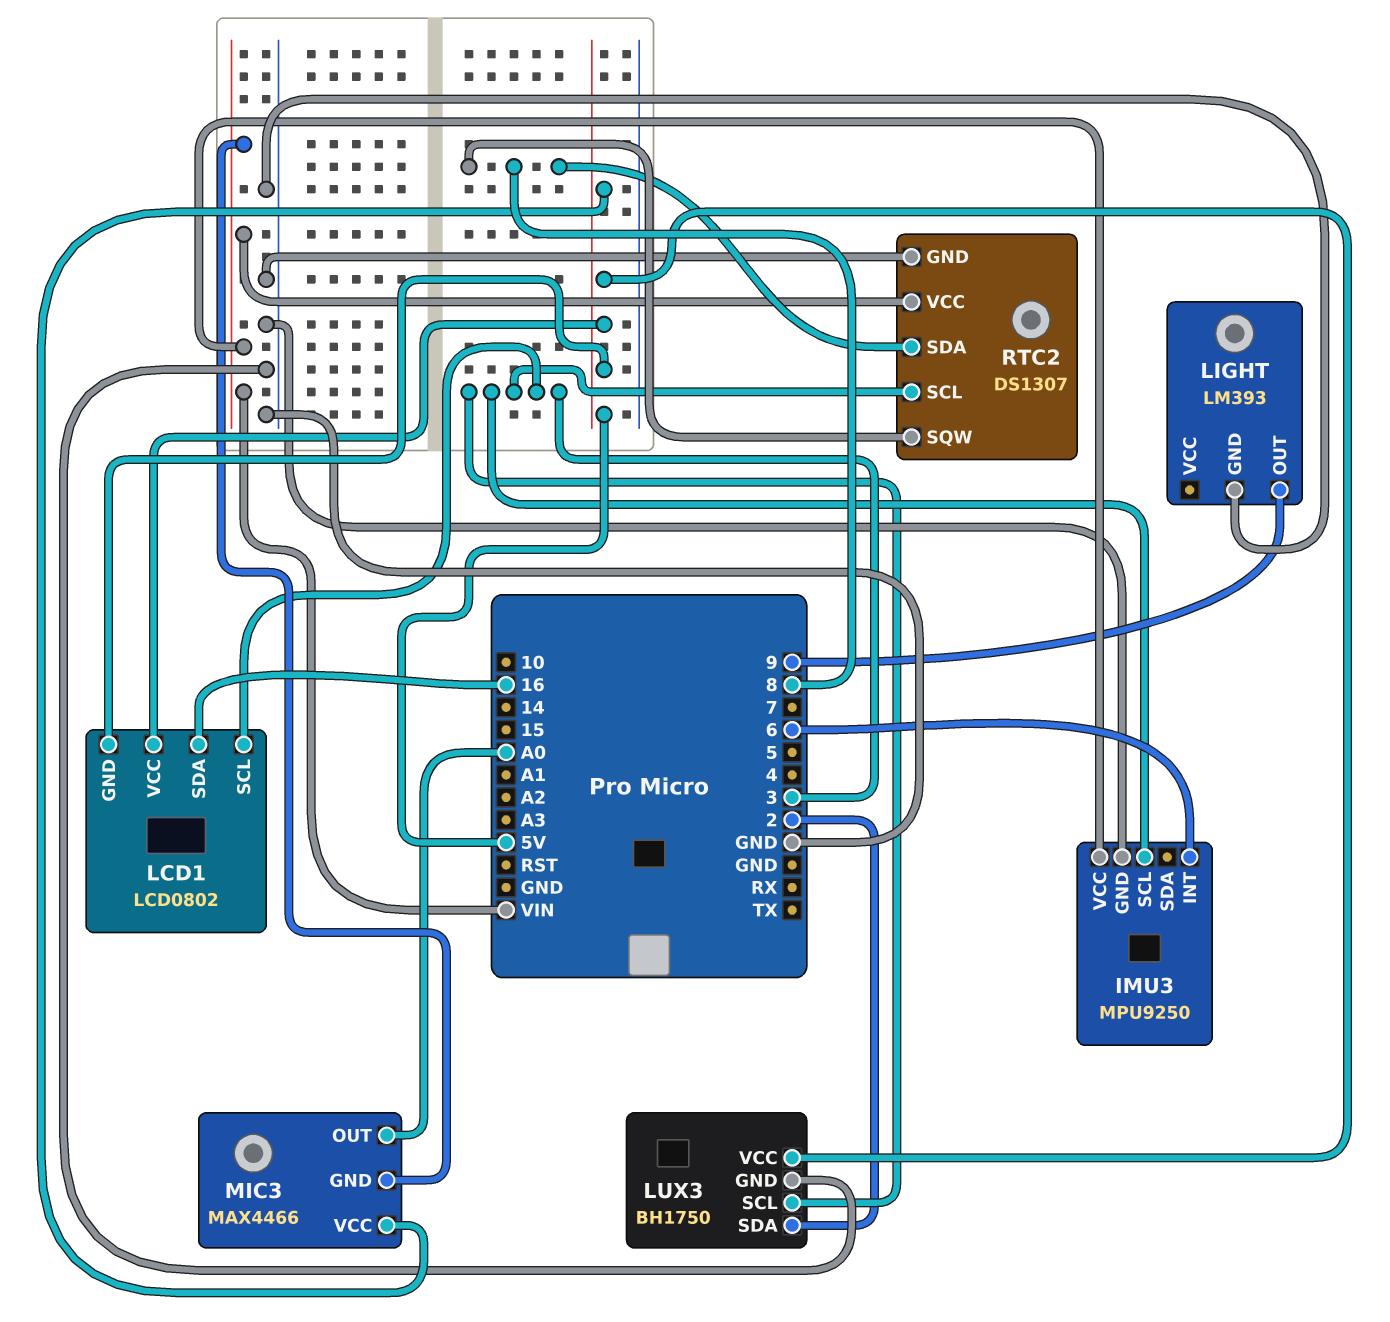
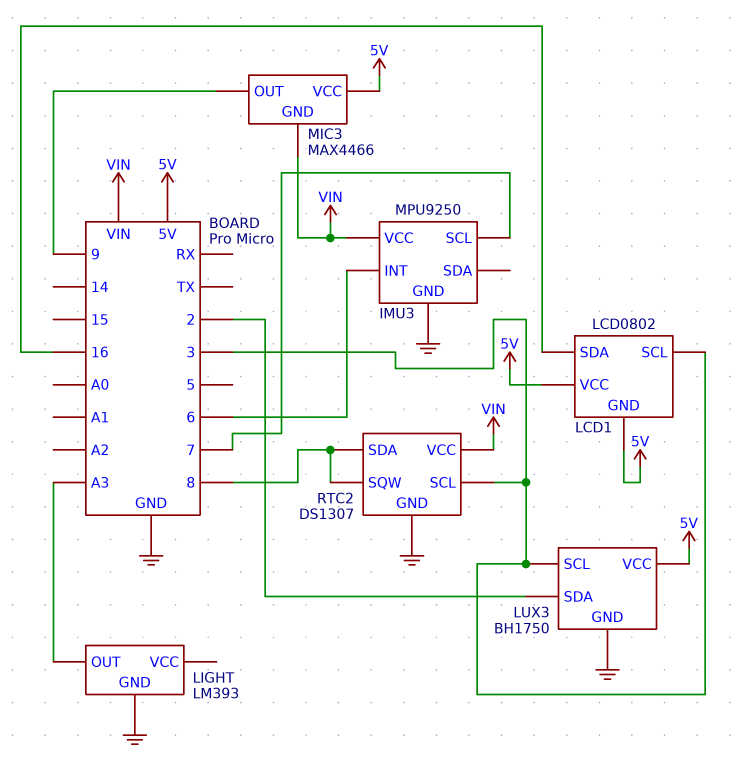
IMU3 pin SCL: 3 -> 7
LIGHT pin OUT: 9 -> A3
MIC3 pin OUT: A0 -> 9

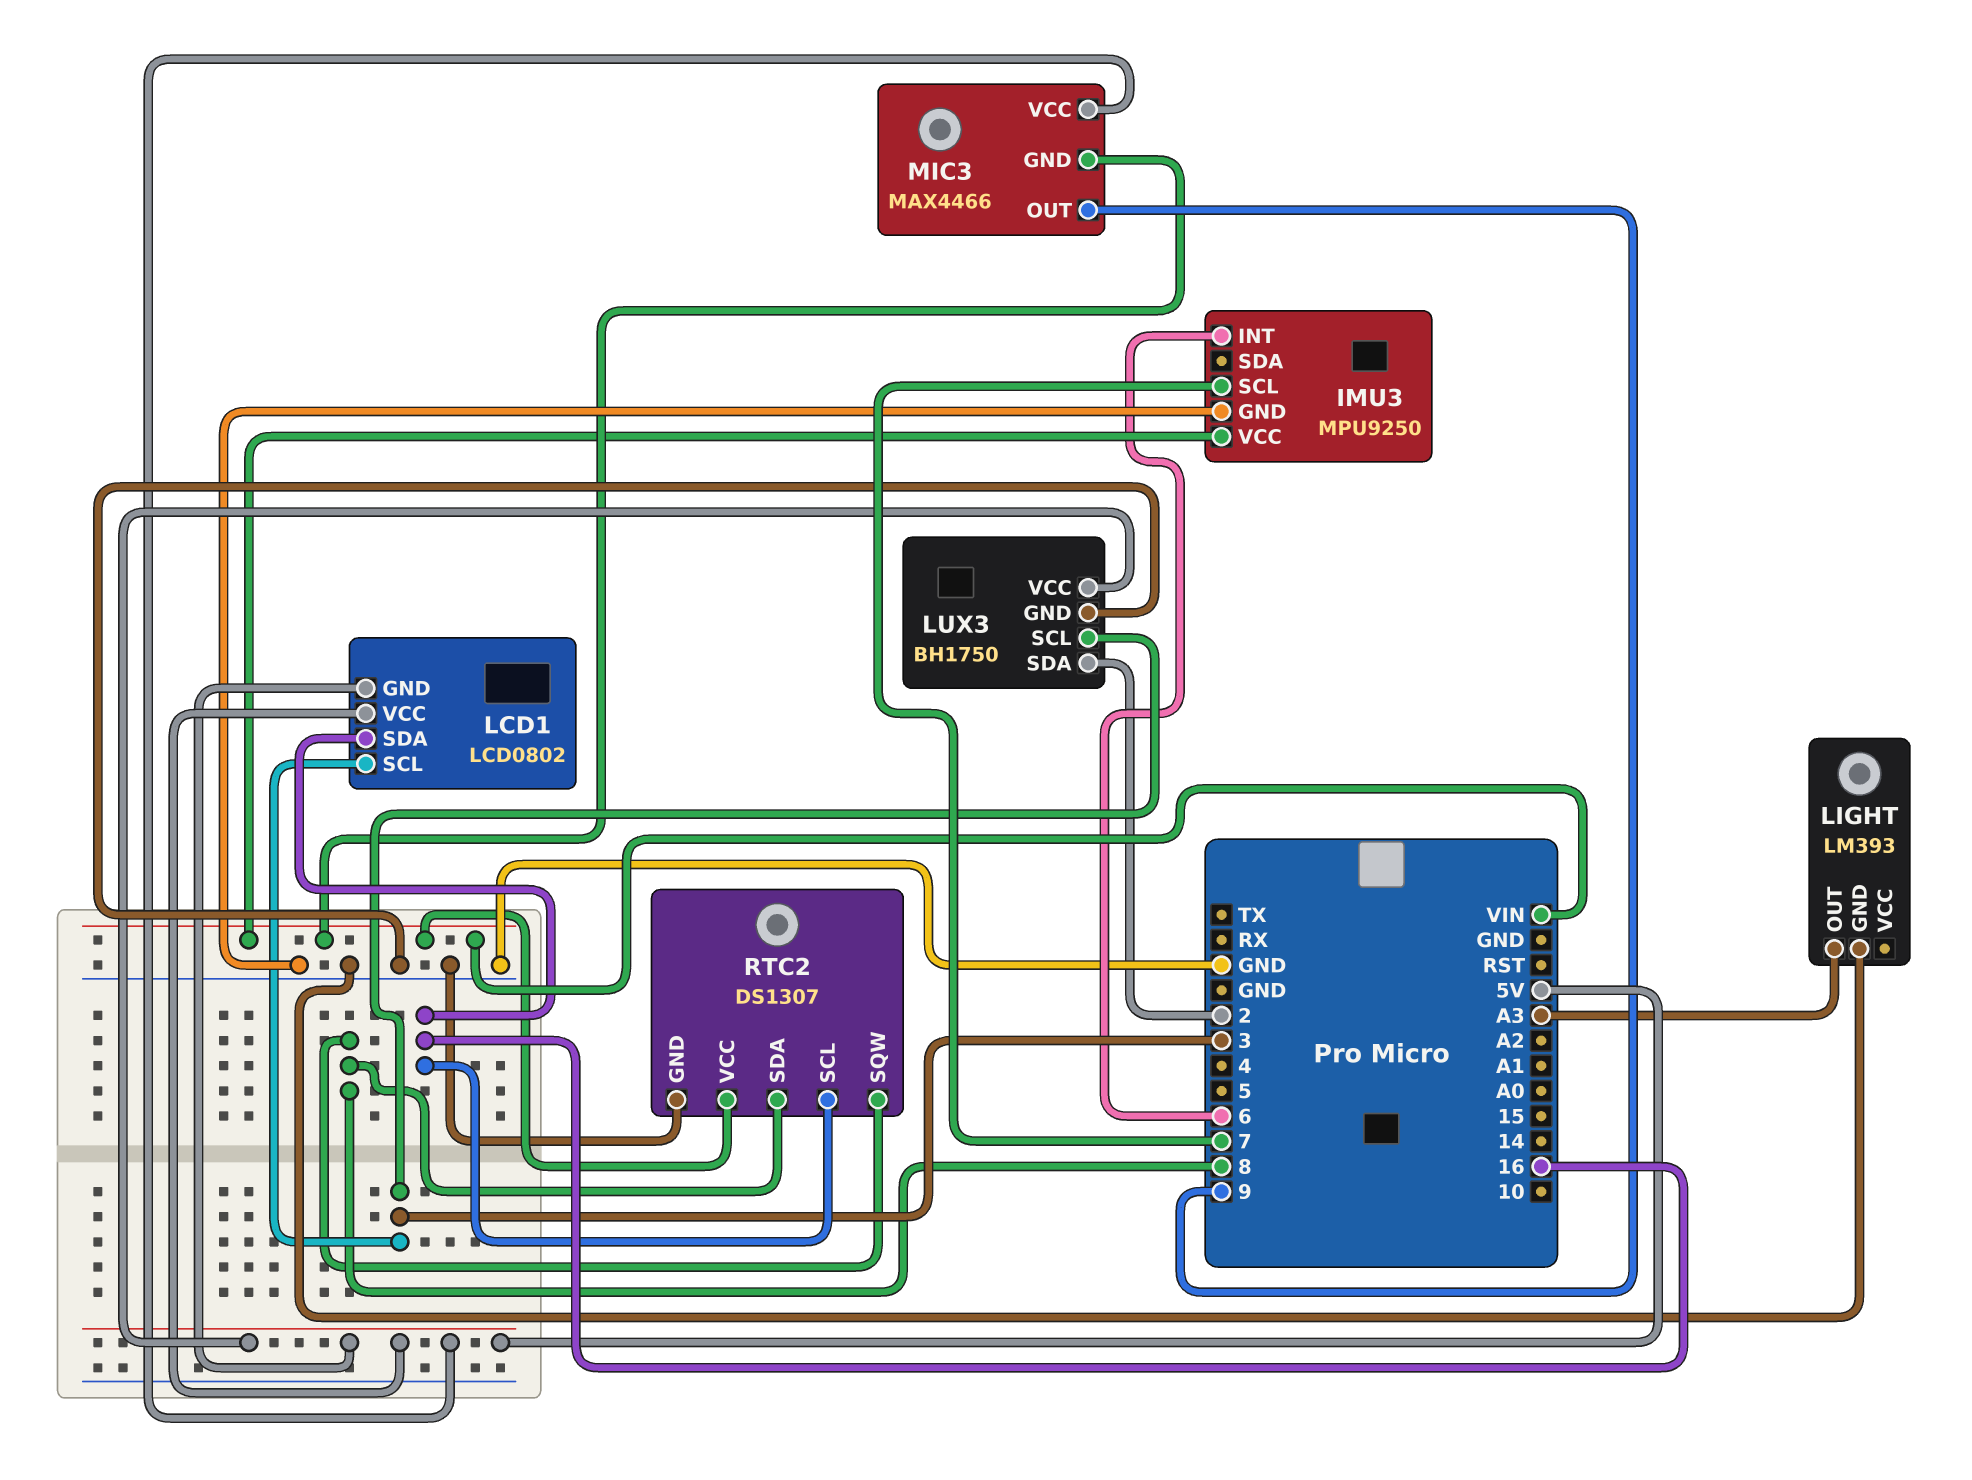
RTC2 pin SCL: 3 -> 16

